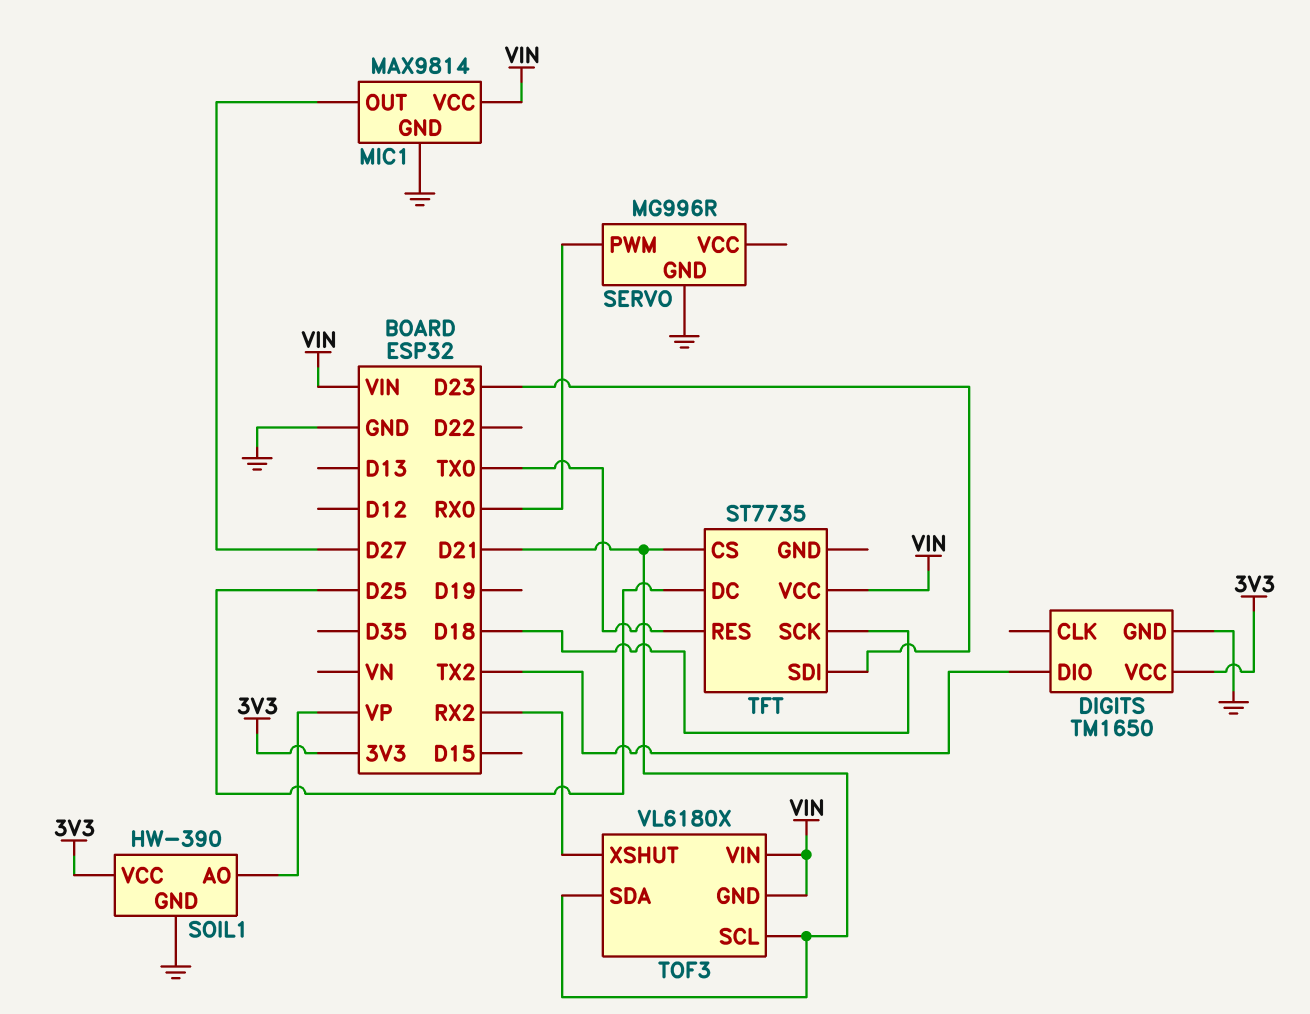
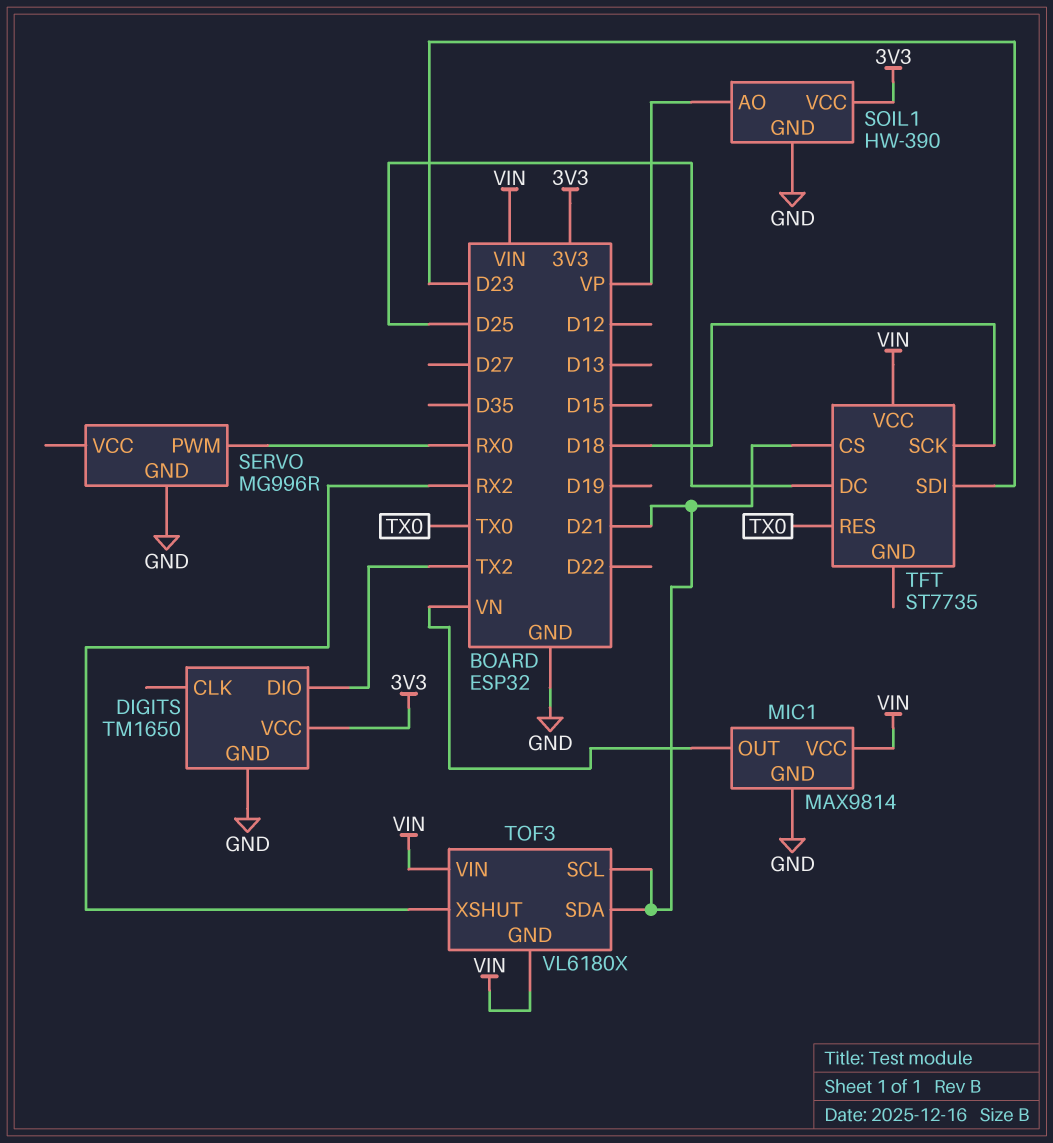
MIC1 pin OUT: D27 -> VN

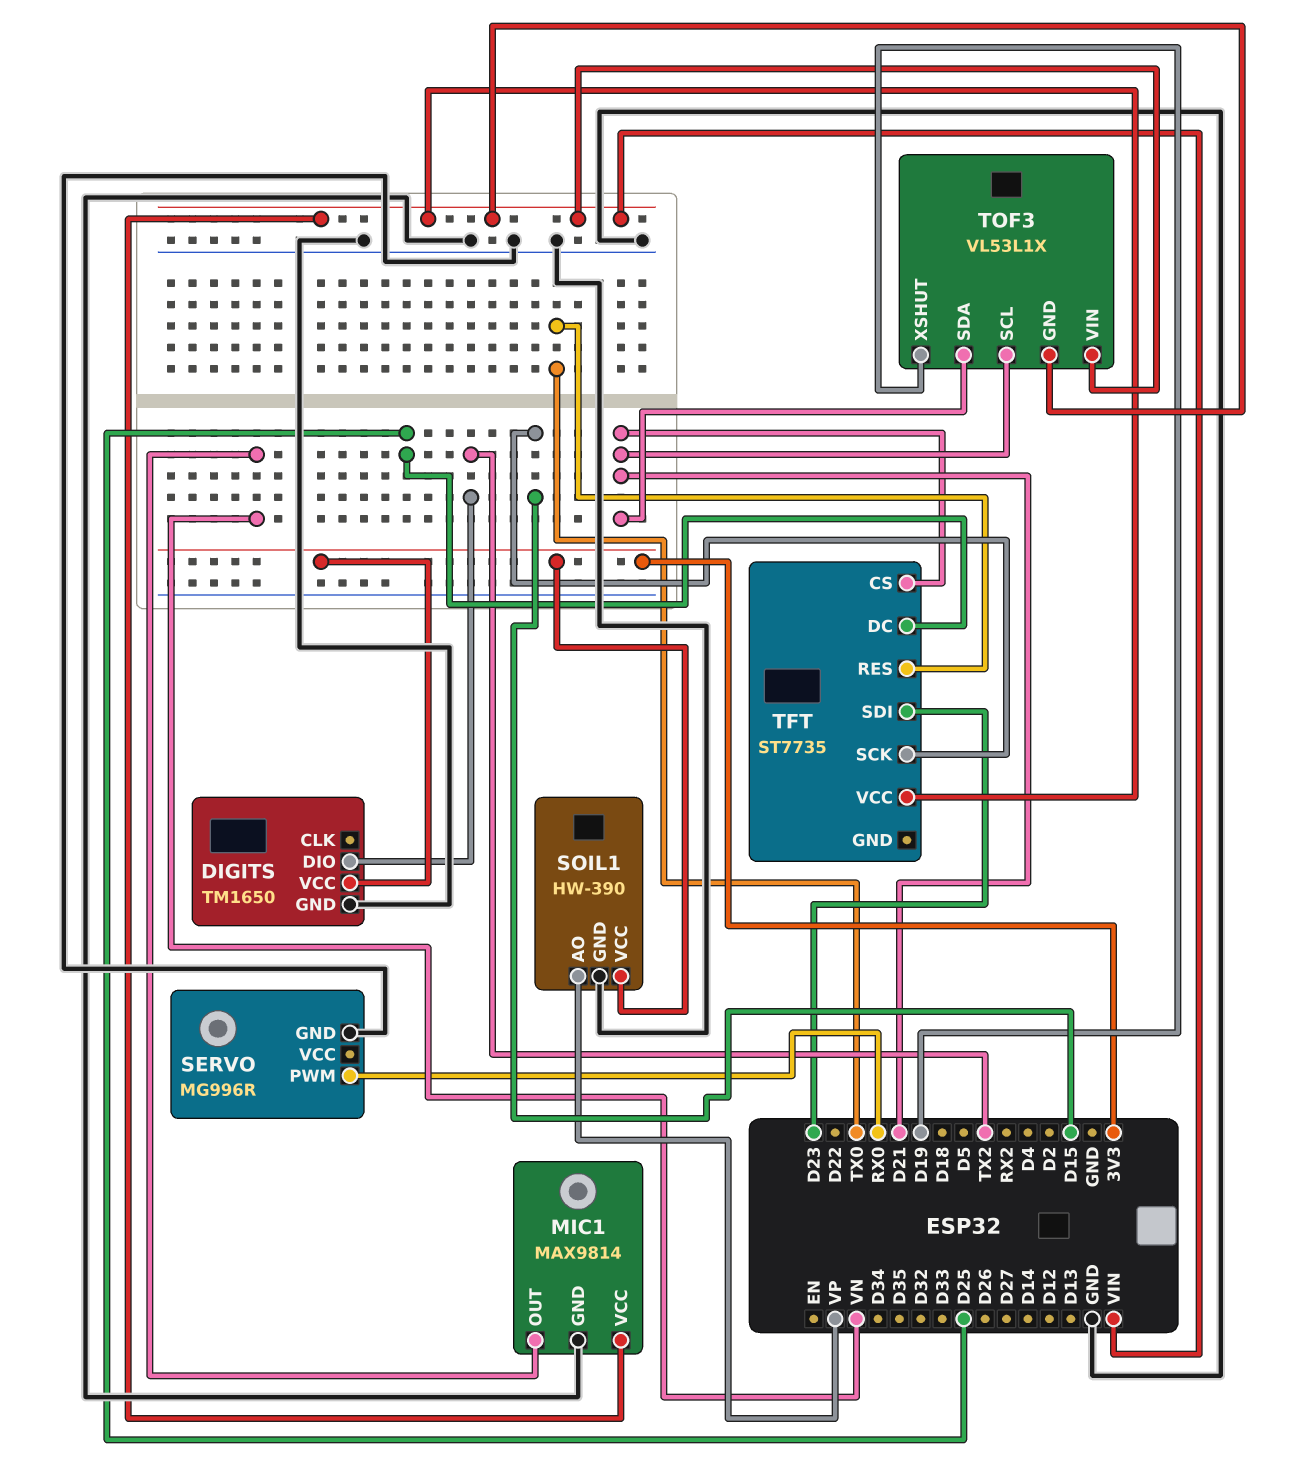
TFT pin SCK: D18 -> D15
TOF3: VL6180X -> VL53L1X
TOF3 pin XSHUT: RX2 -> D19

